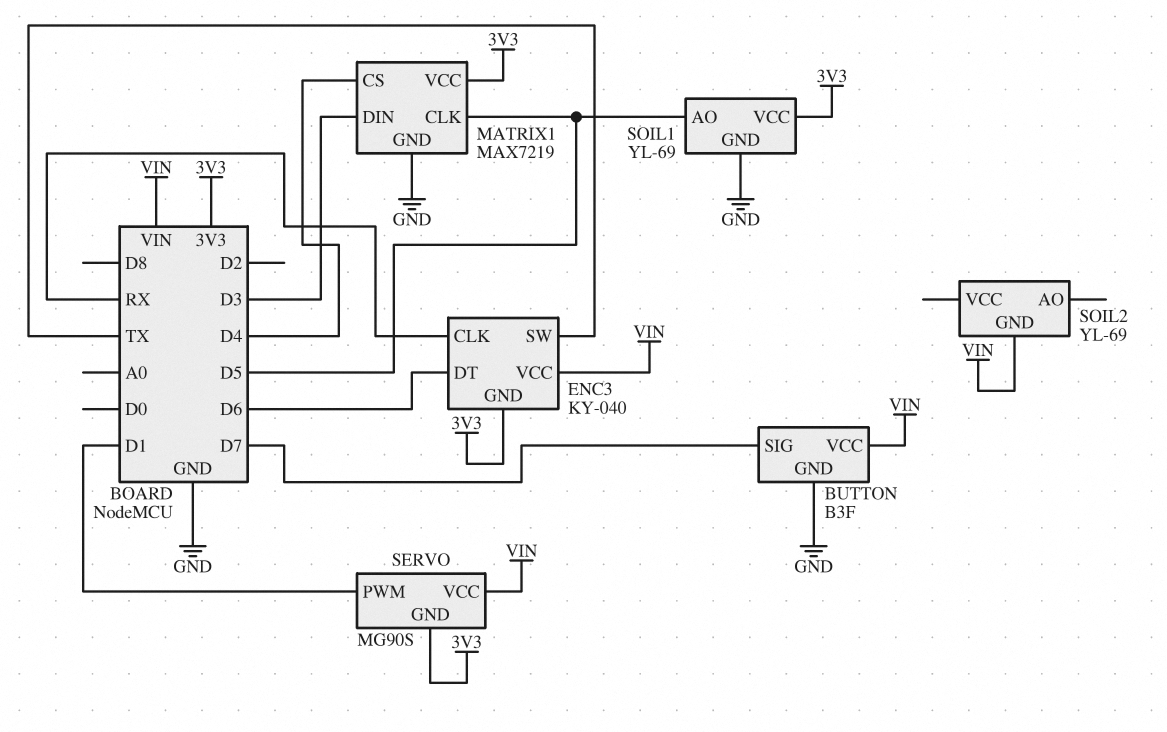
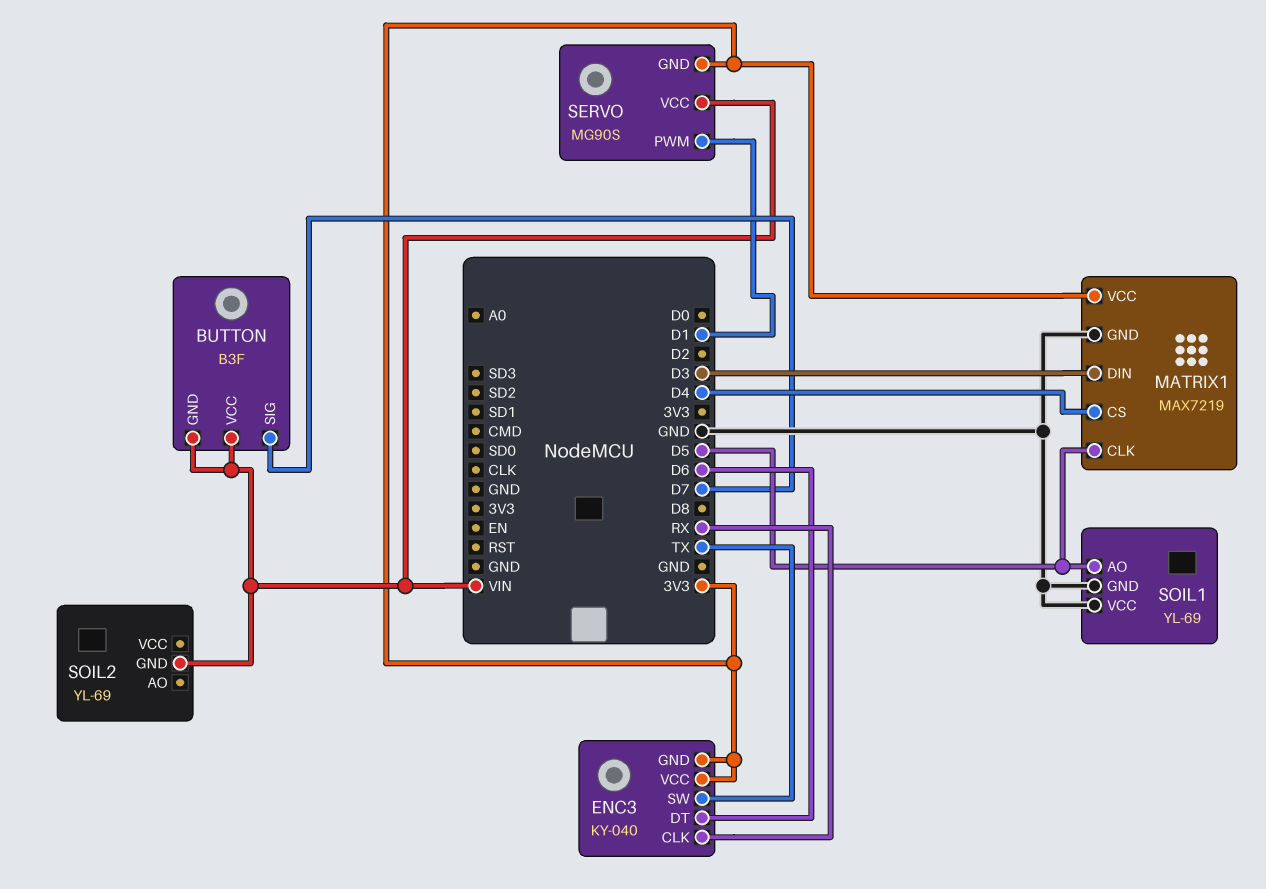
BUTTON pin GND: GND -> VIN
ENC3 pin VCC: VIN -> 3V3
SOIL1 pin VCC: 3V3 -> GND

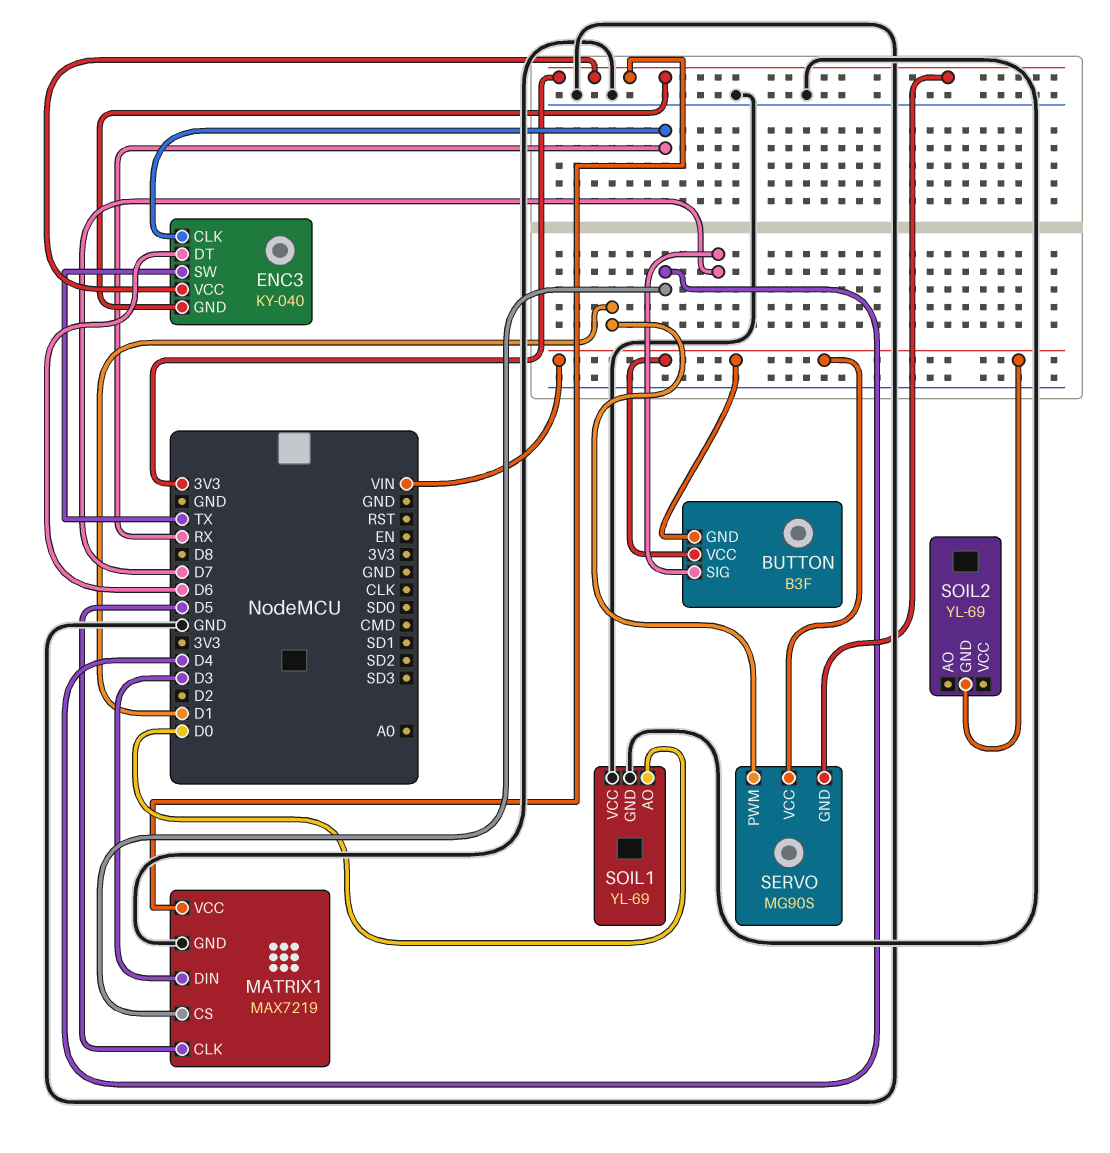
SOIL1 pin AO: D5 -> D0

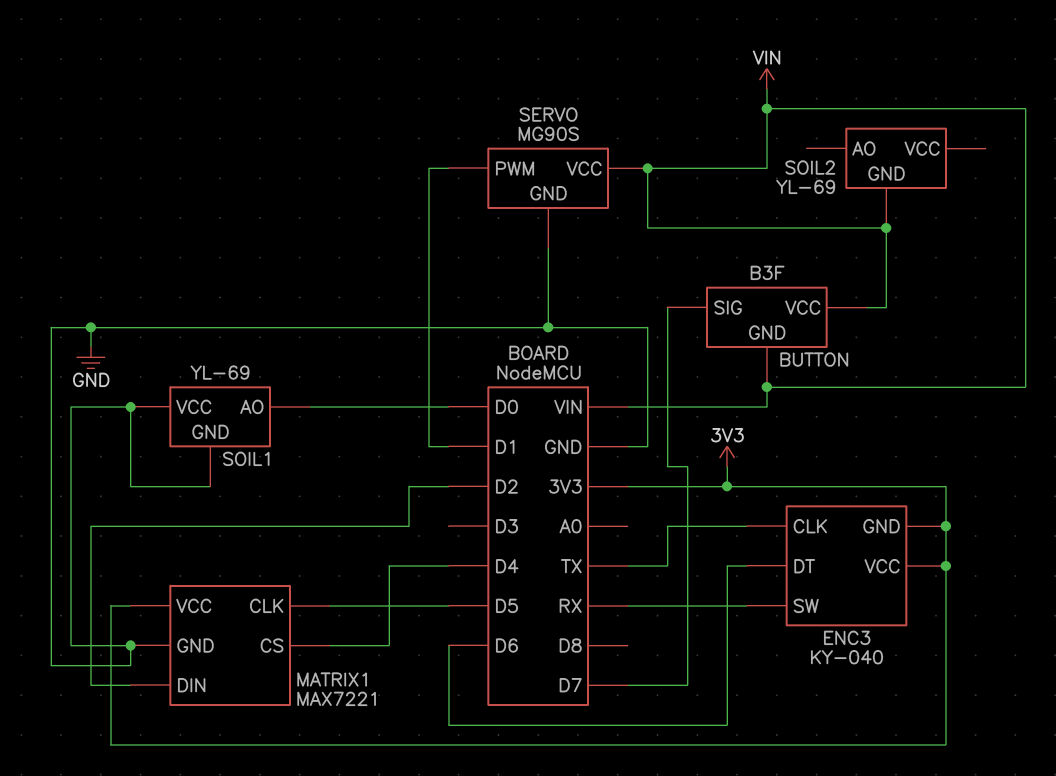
ENC3 pin CLK: RX -> TX
ENC3 pin SW: TX -> RX
MATRIX1: MAX7219 -> MAX7221
MATRIX1 pin DIN: D3 -> D2
SERVO pin GND: 3V3 -> GND

